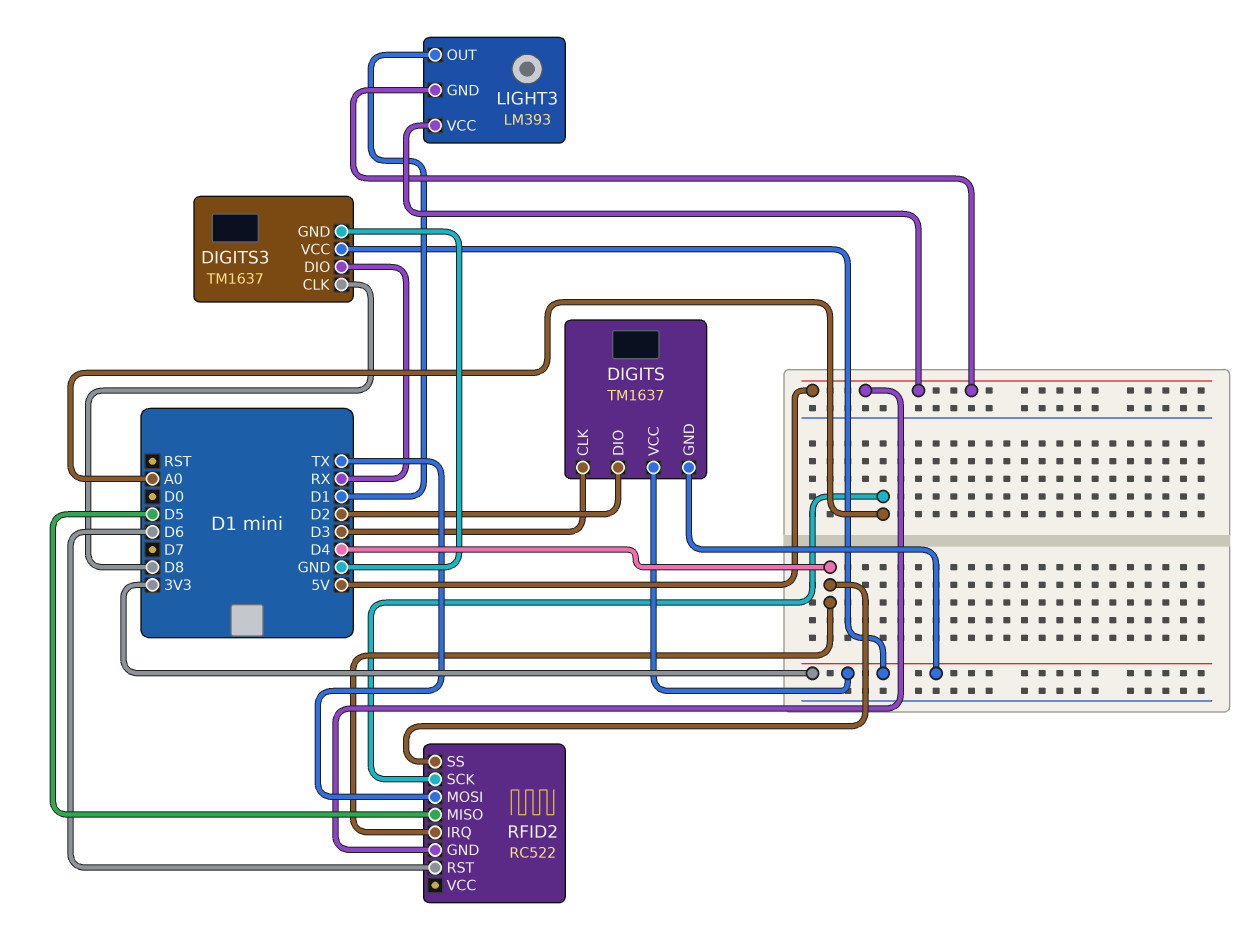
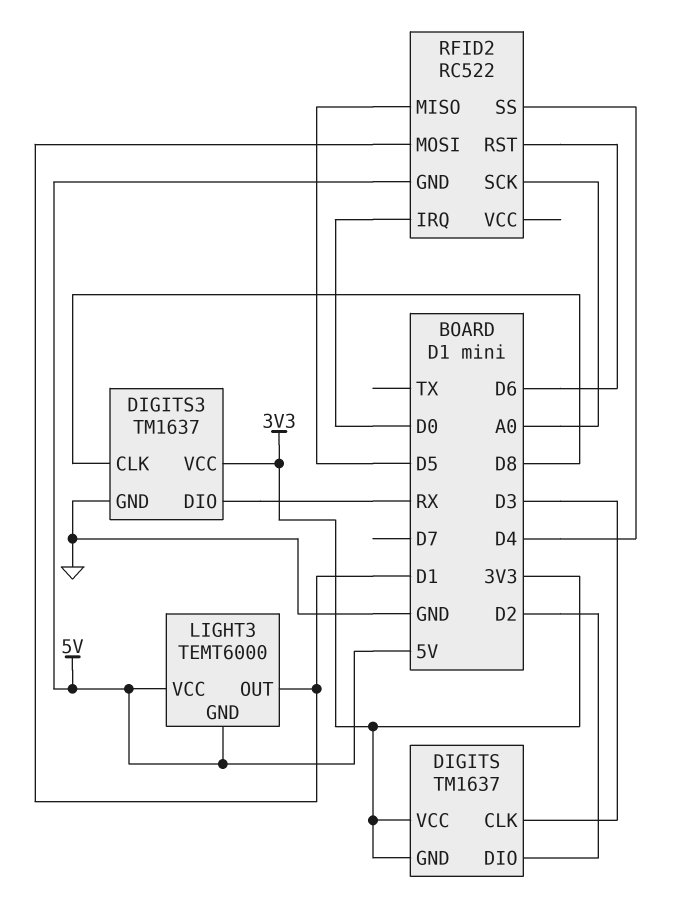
LIGHT3: LM393 -> TEMT6000
RFID2 pin IRQ: D4 -> D0
RFID2 pin MOSI: TX -> D1

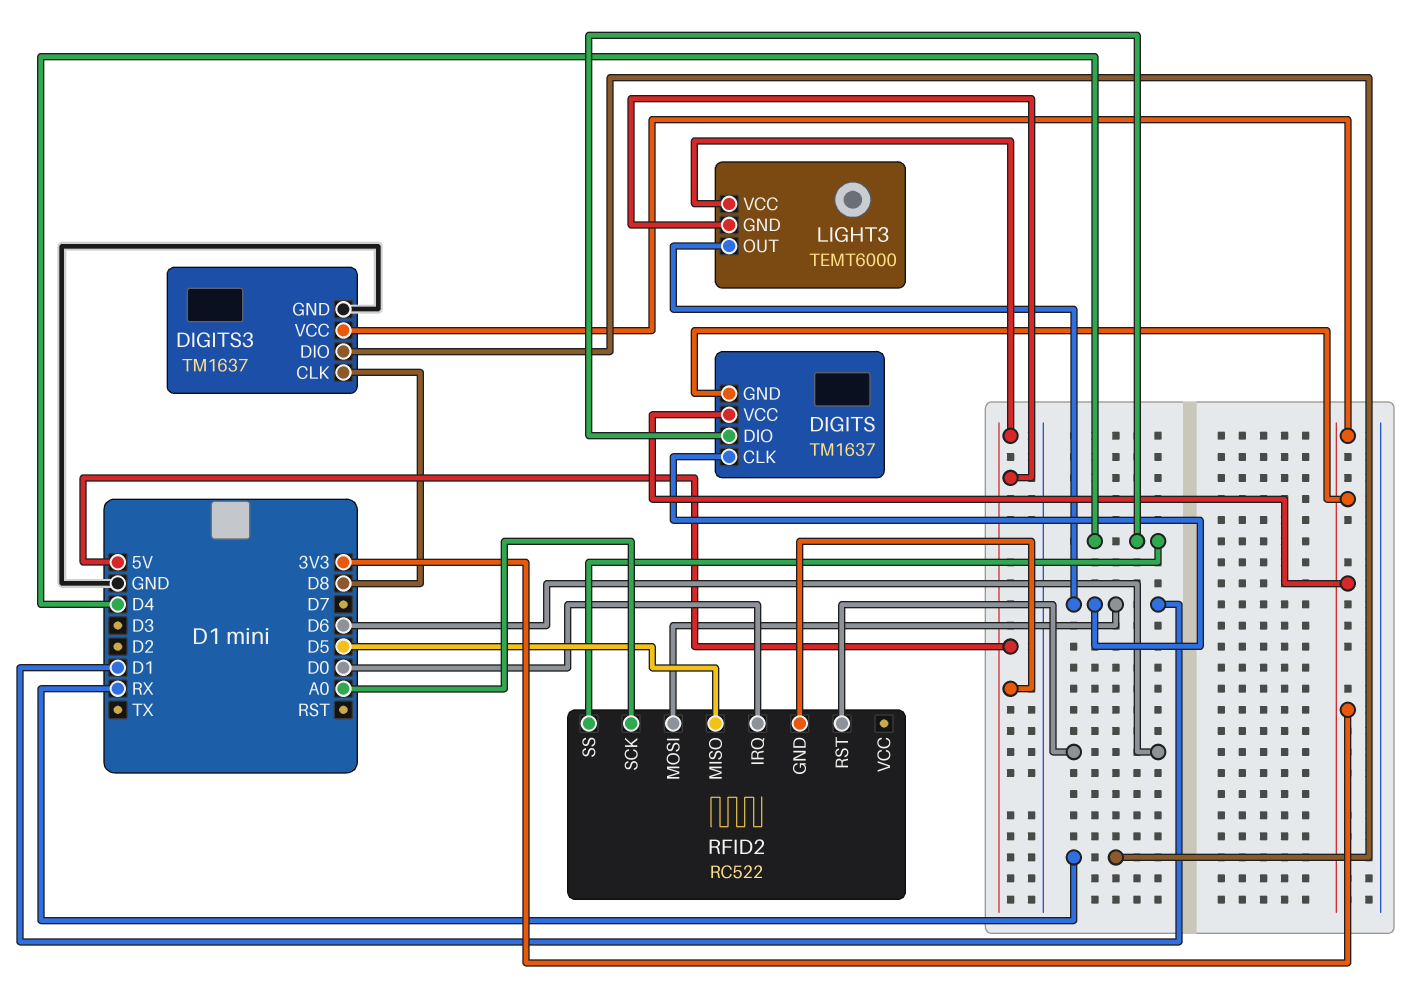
DIGITS pin CLK: D3 -> D1
DIGITS pin DIO: D2 -> D4

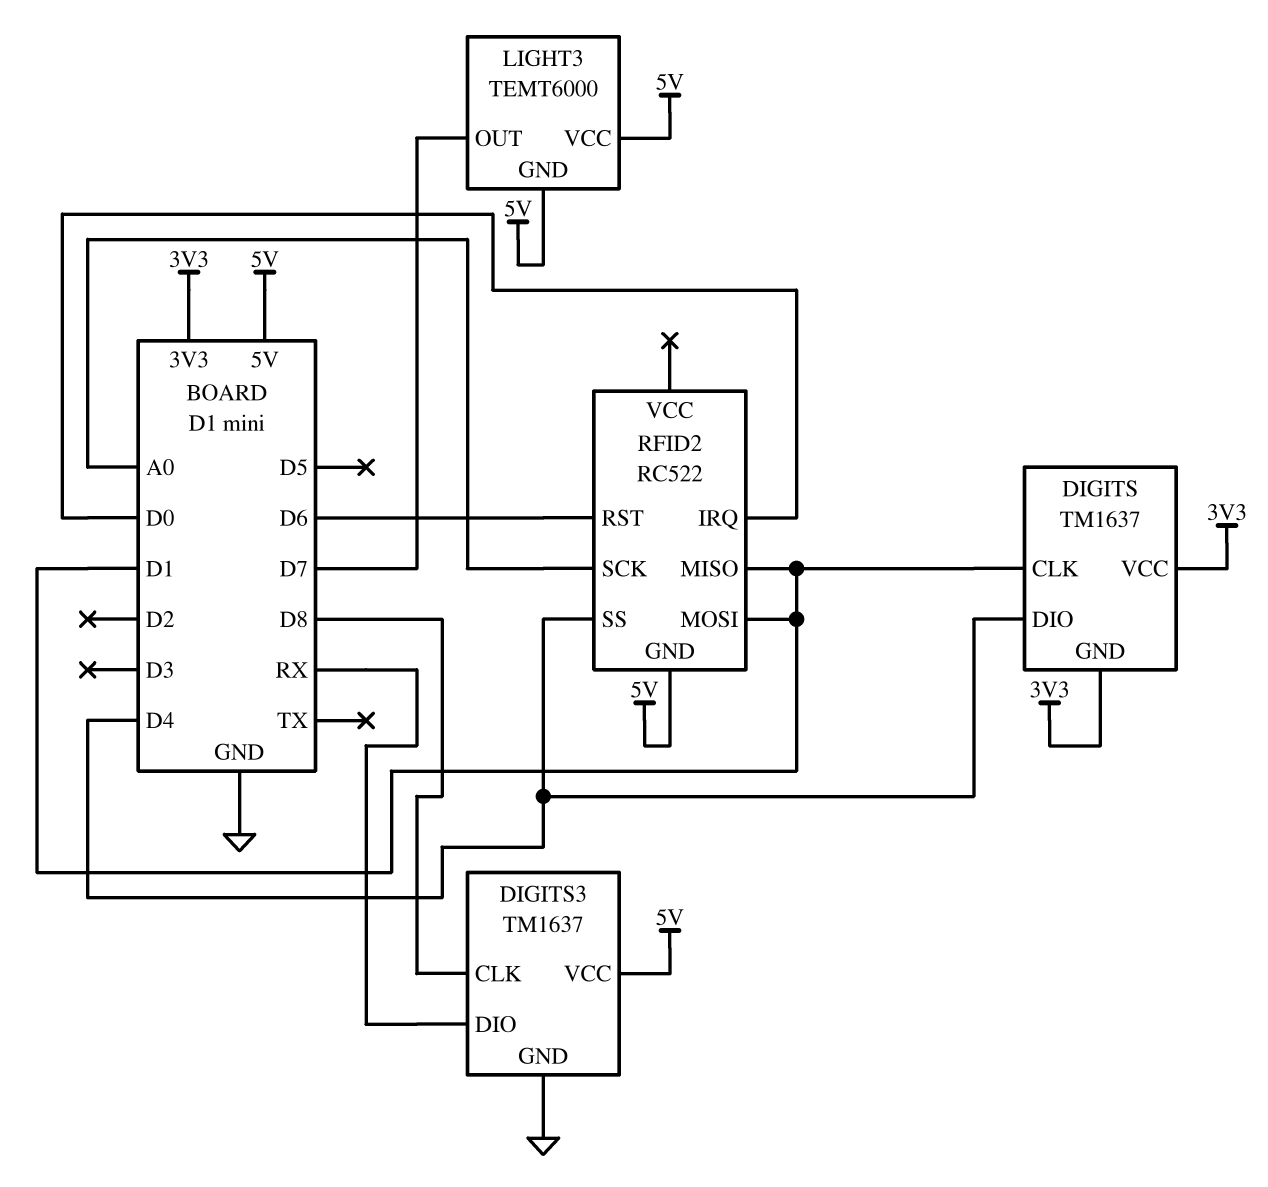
DIGITS3 pin VCC: 3V3 -> 5V
LIGHT3 pin OUT: D1 -> D7
RFID2 pin MISO: D5 -> D1

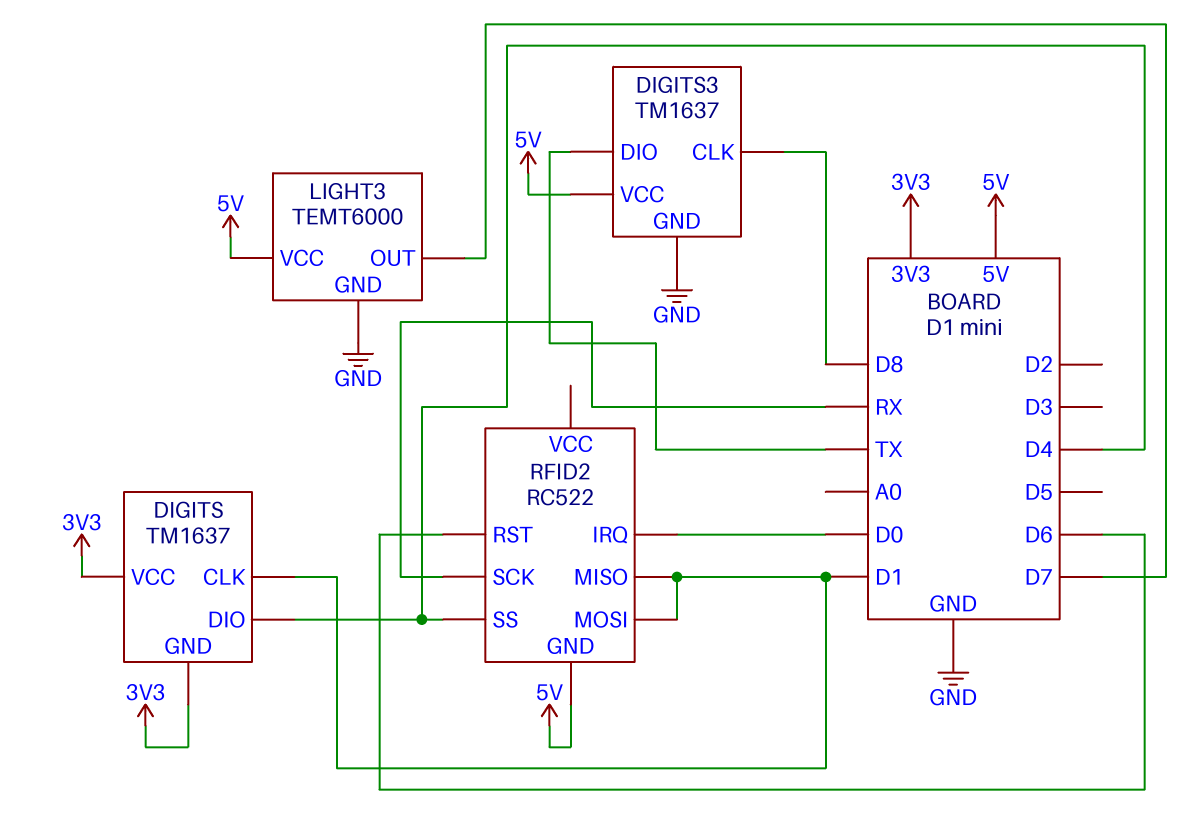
DIGITS3 pin DIO: RX -> TX
LIGHT3 pin GND: 5V -> GND
RFID2 pin SCK: A0 -> RX

